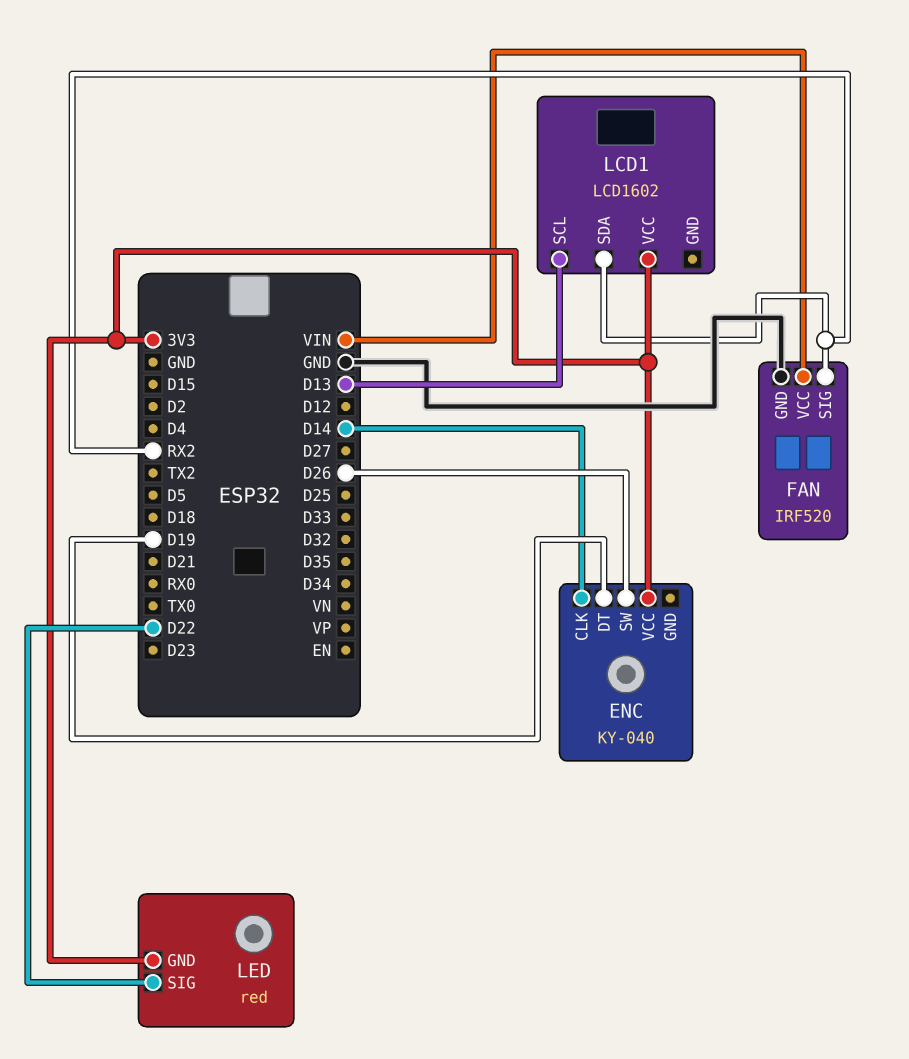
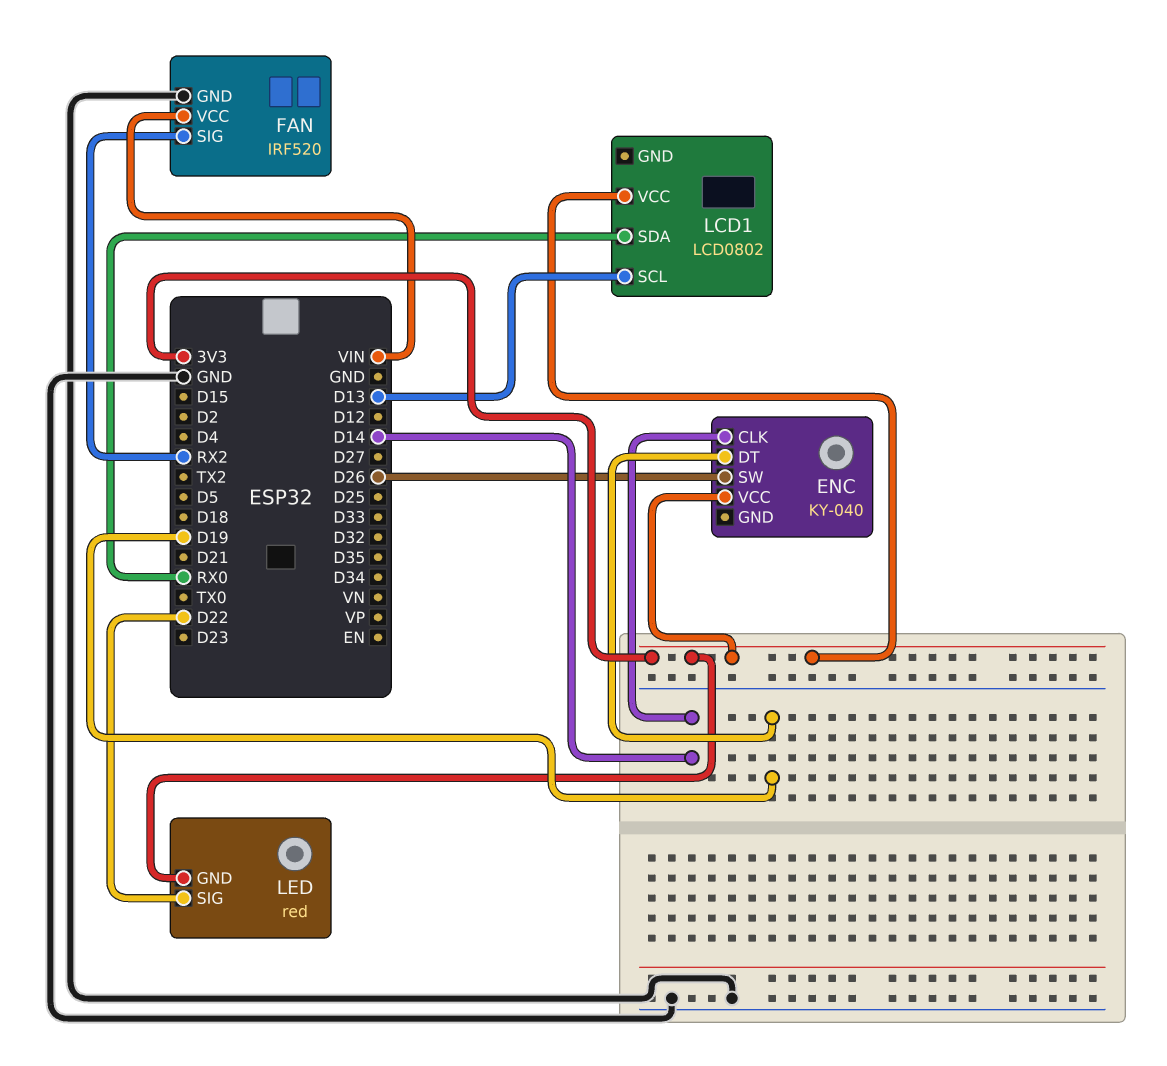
LCD1: LCD1602 -> LCD0802
LCD1 pin SDA: RX2 -> RX0

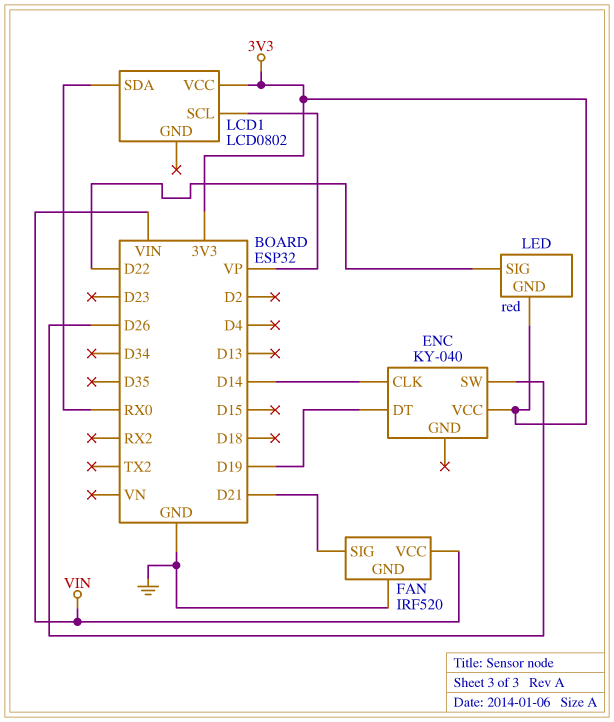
FAN pin SIG: RX2 -> D21
LCD1 pin SCL: D13 -> VP

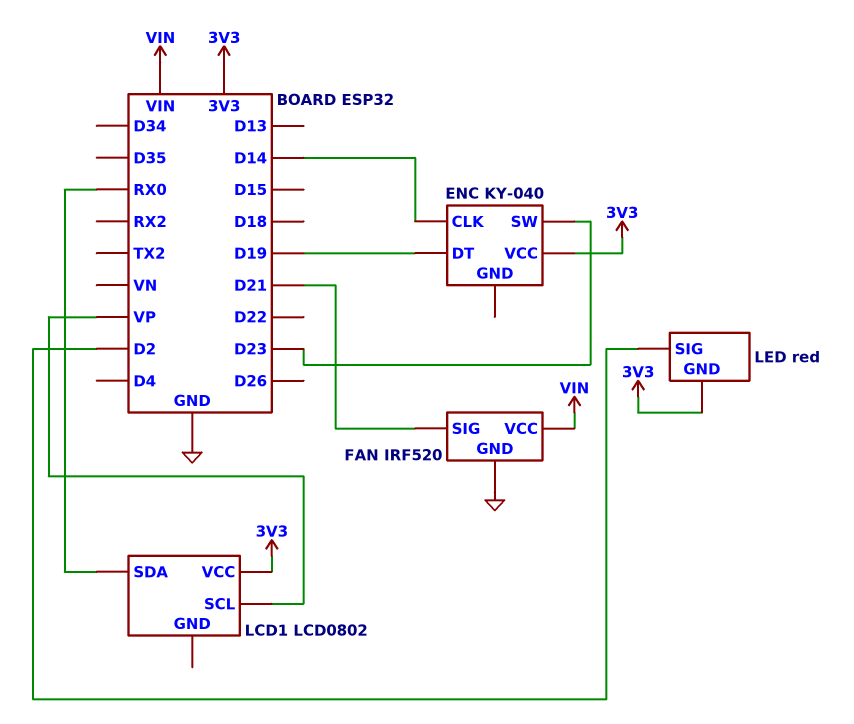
ENC pin SW: D26 -> D23
LED pin SIG: D22 -> D2

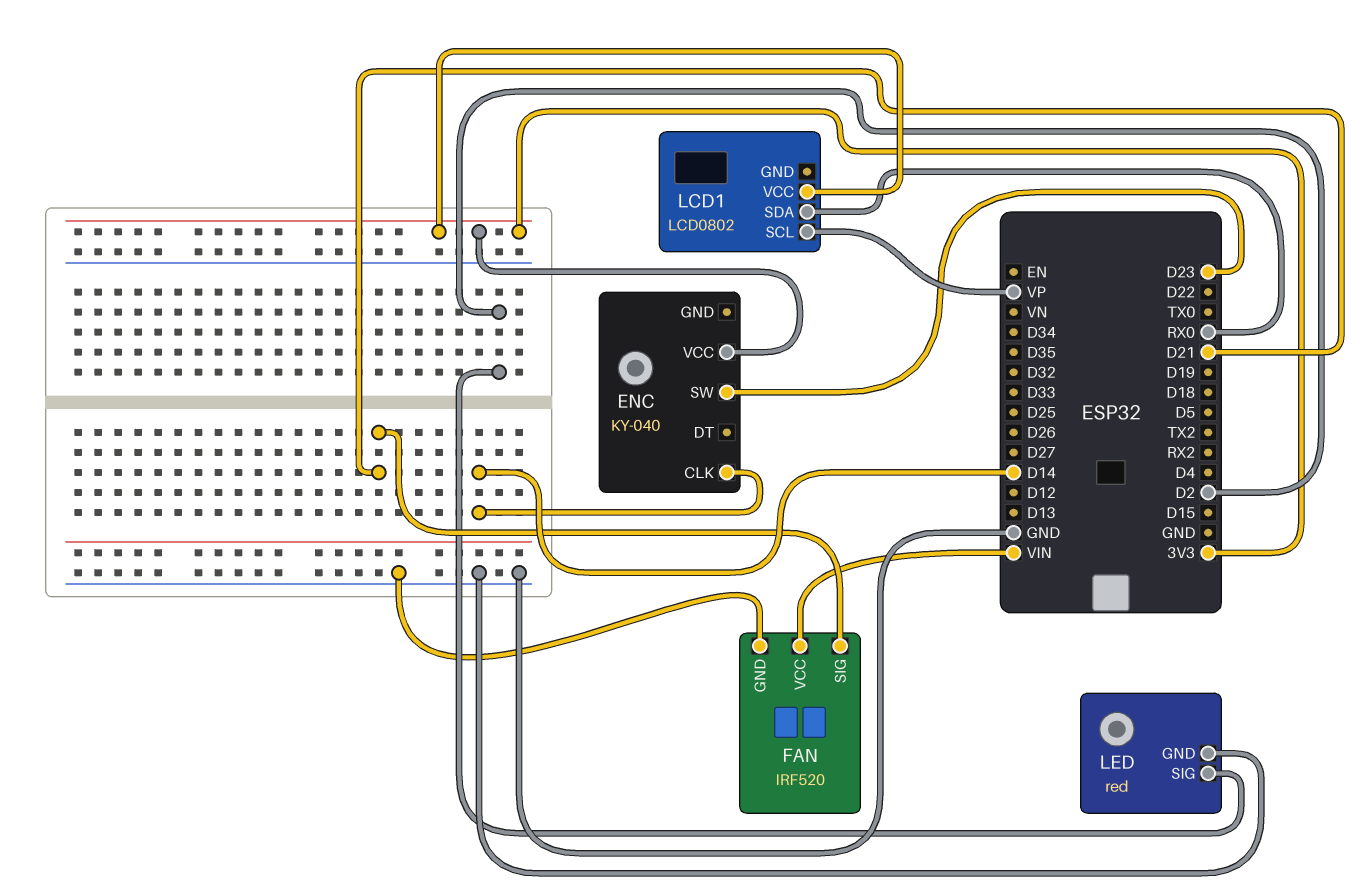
ENC pin DT: D19 -> none
LED pin GND: 3V3 -> GND

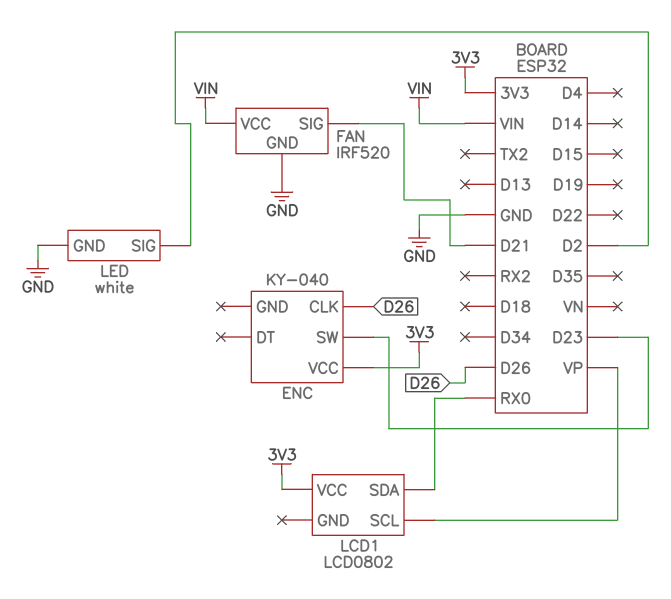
ENC pin CLK: D14 -> D26
LED: red -> white

